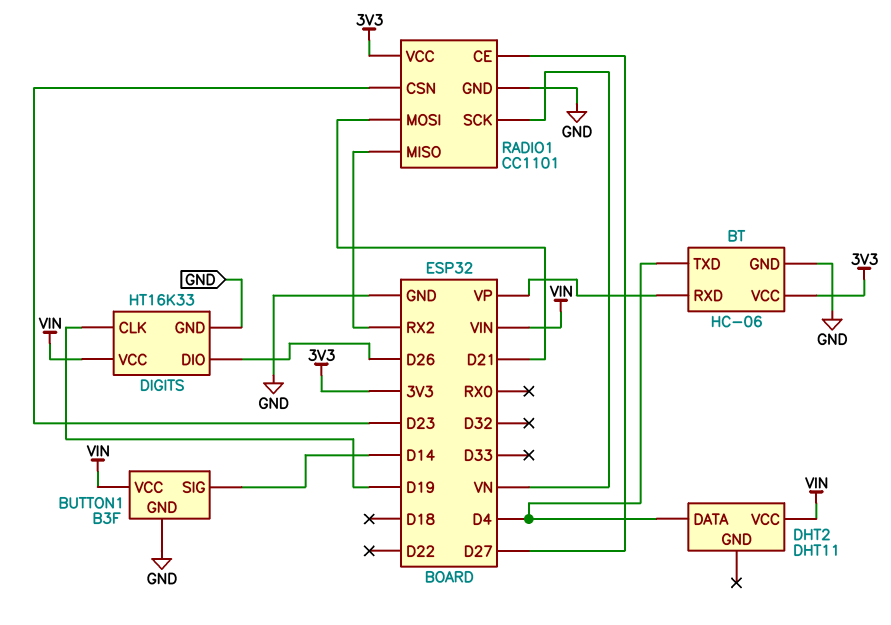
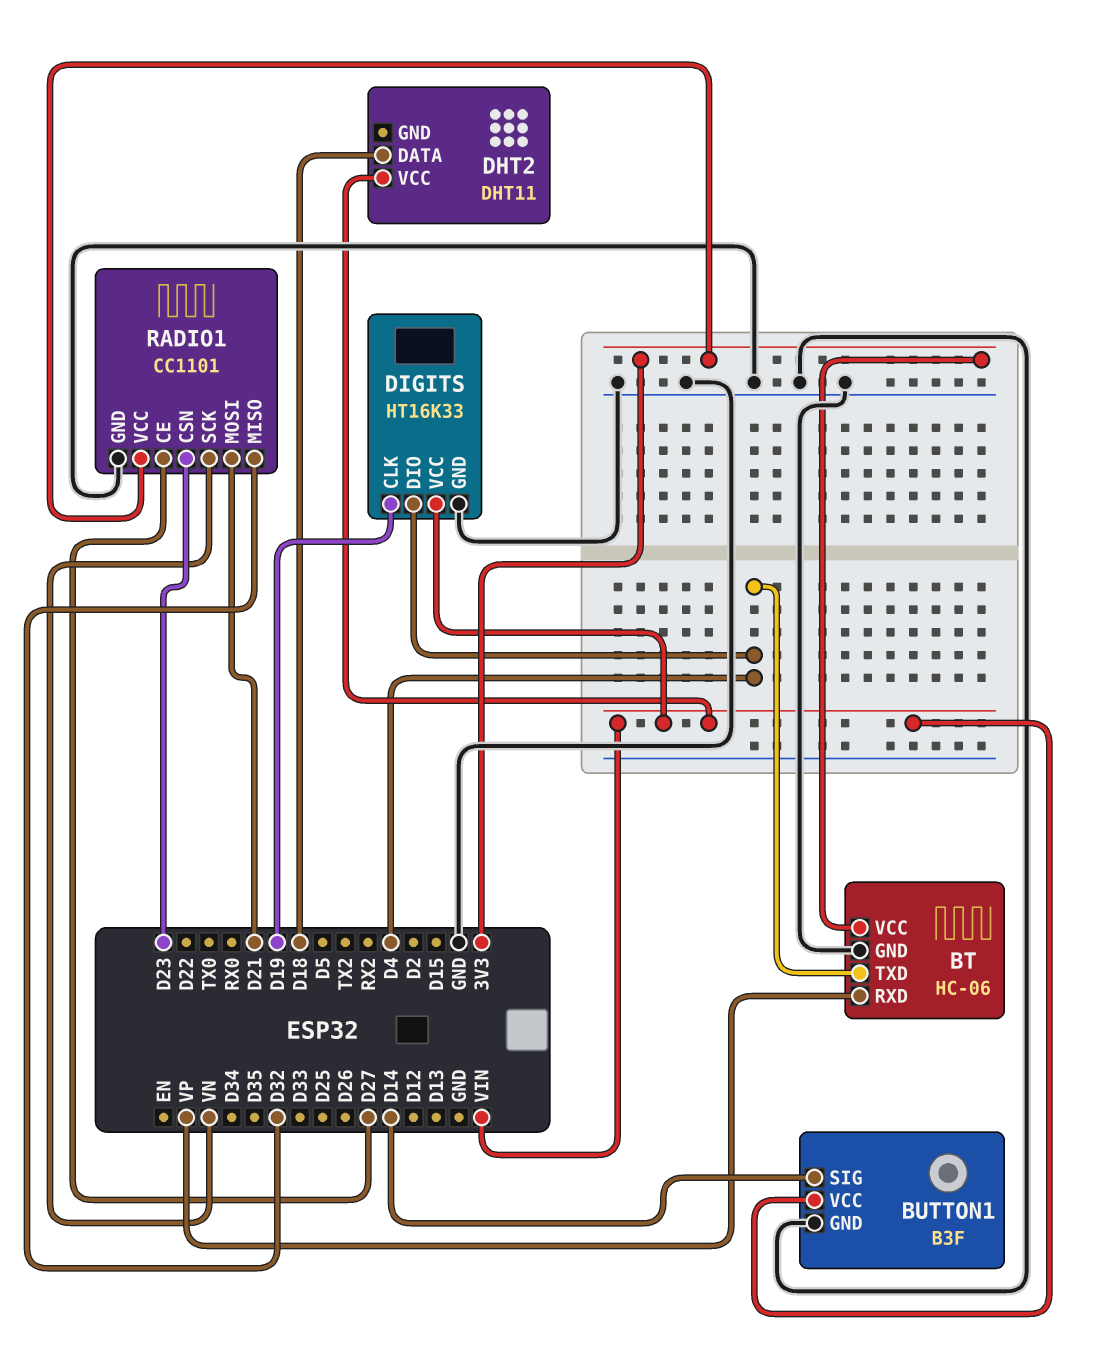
DHT2 pin DATA: D4 -> D18
DIGITS pin DIO: D26 -> D4
RADIO1 pin MISO: RX2 -> D32

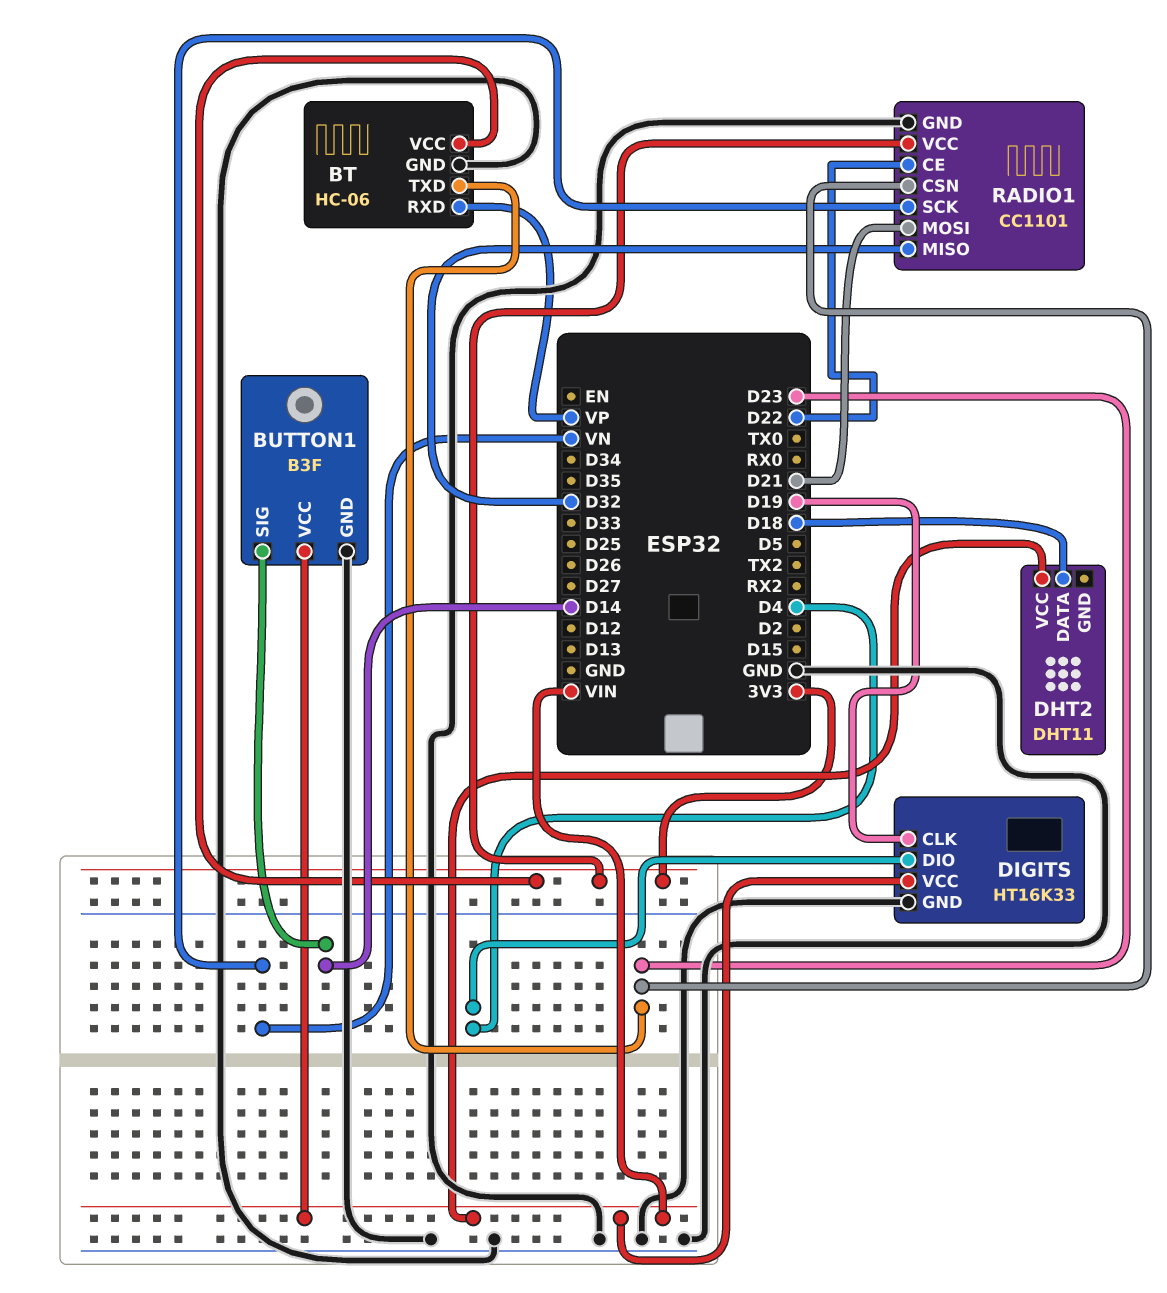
BT pin TXD: D4 -> D23
RADIO1 pin CE: D27 -> D22

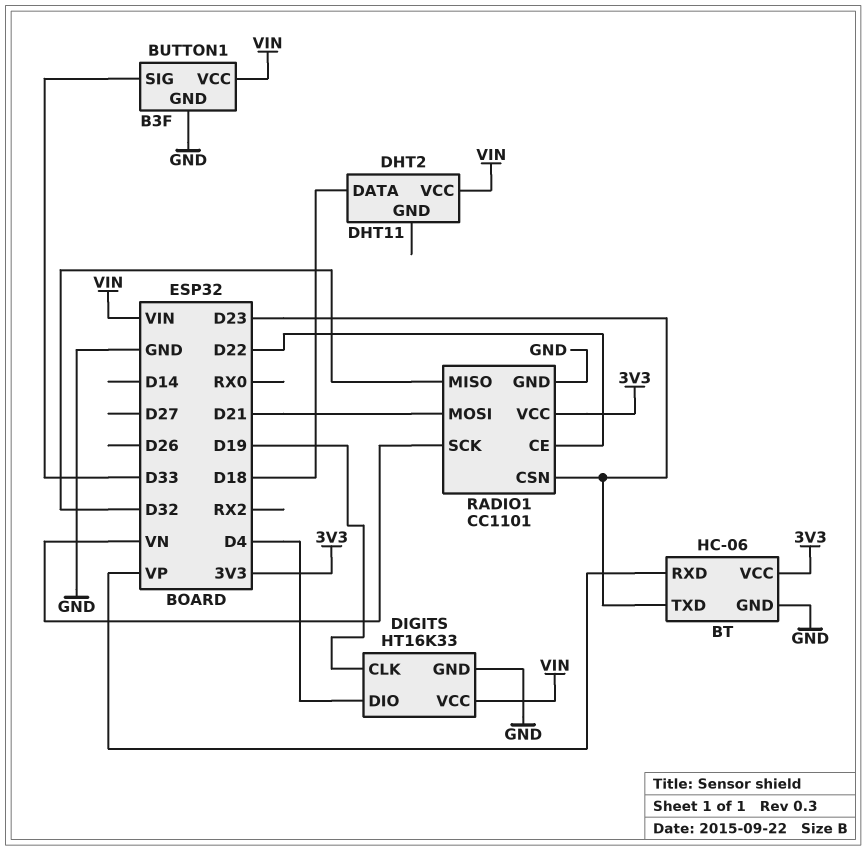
BUTTON1 pin SIG: D14 -> D33

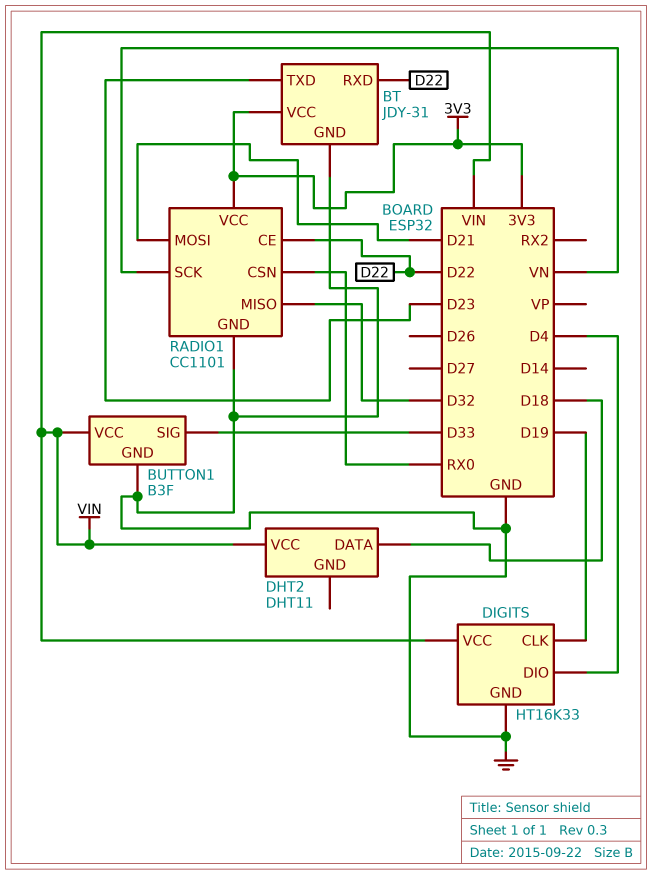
BT: HC-06 -> JDY-31
BT pin RXD: VP -> D22
RADIO1 pin CSN: D23 -> RX0

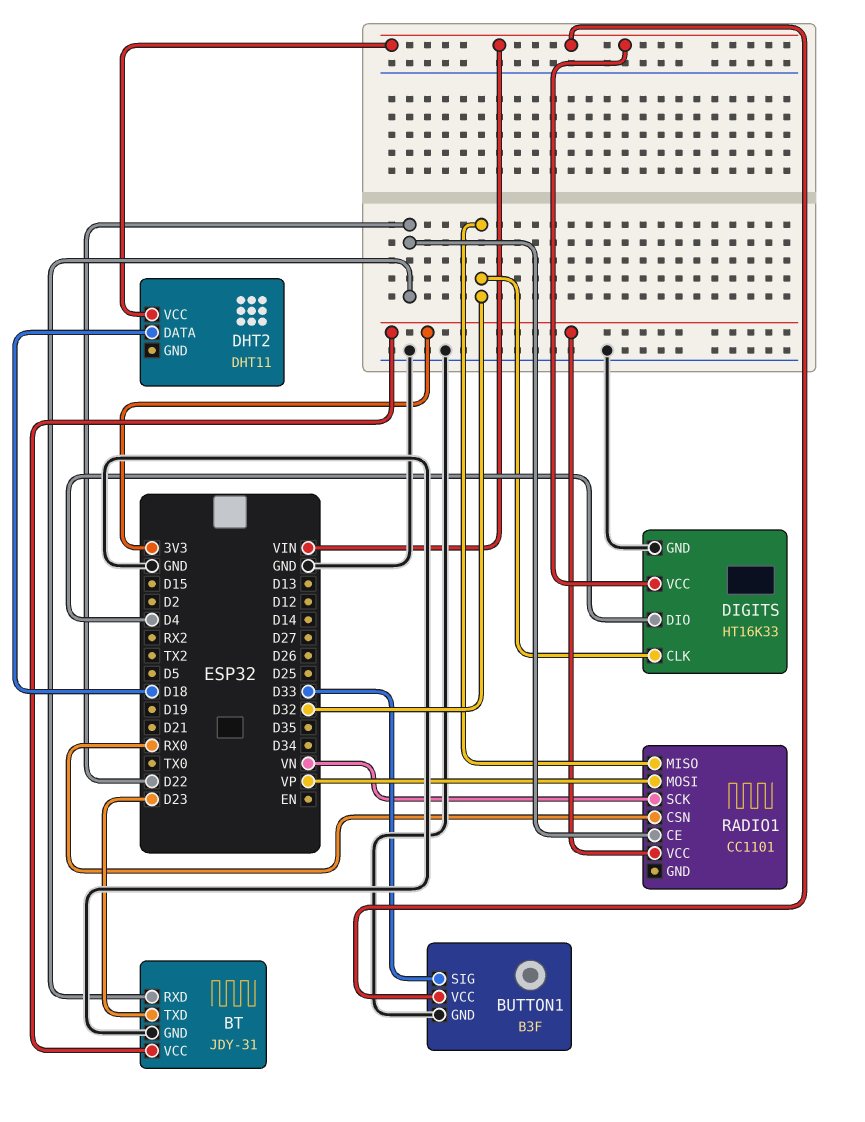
DIGITS pin CLK: D19 -> D32
RADIO1 pin GND: GND -> none
RADIO1 pin MOSI: D21 -> VP

